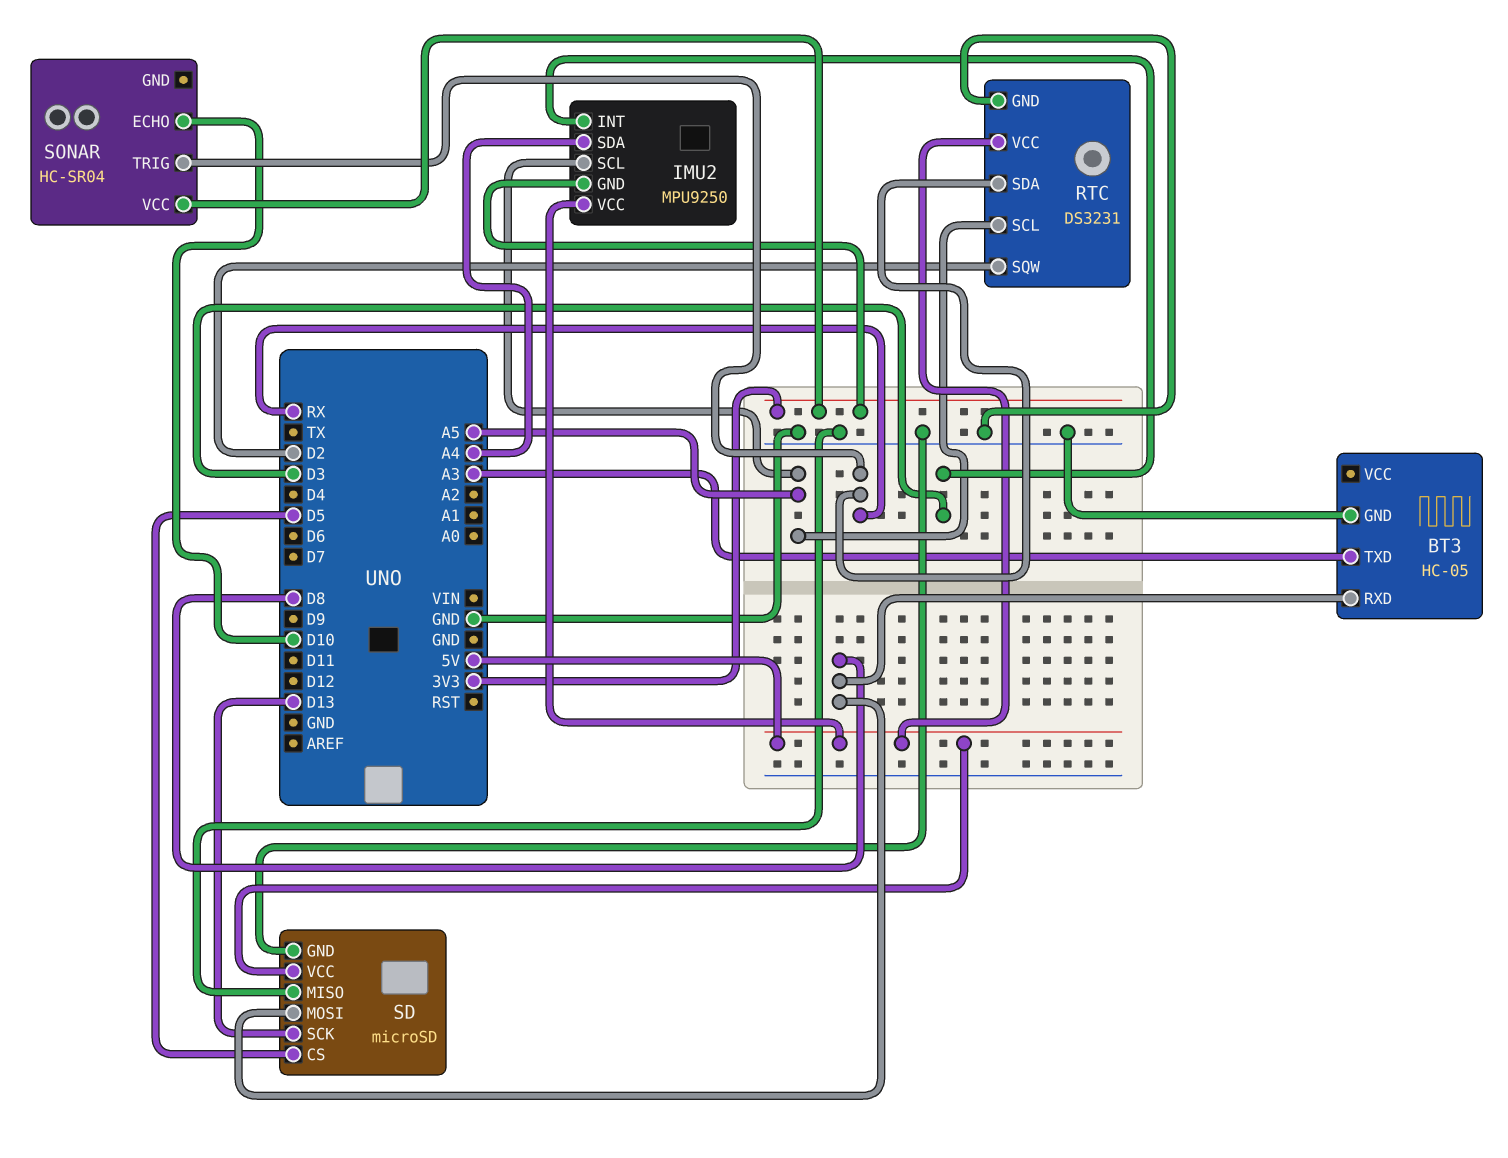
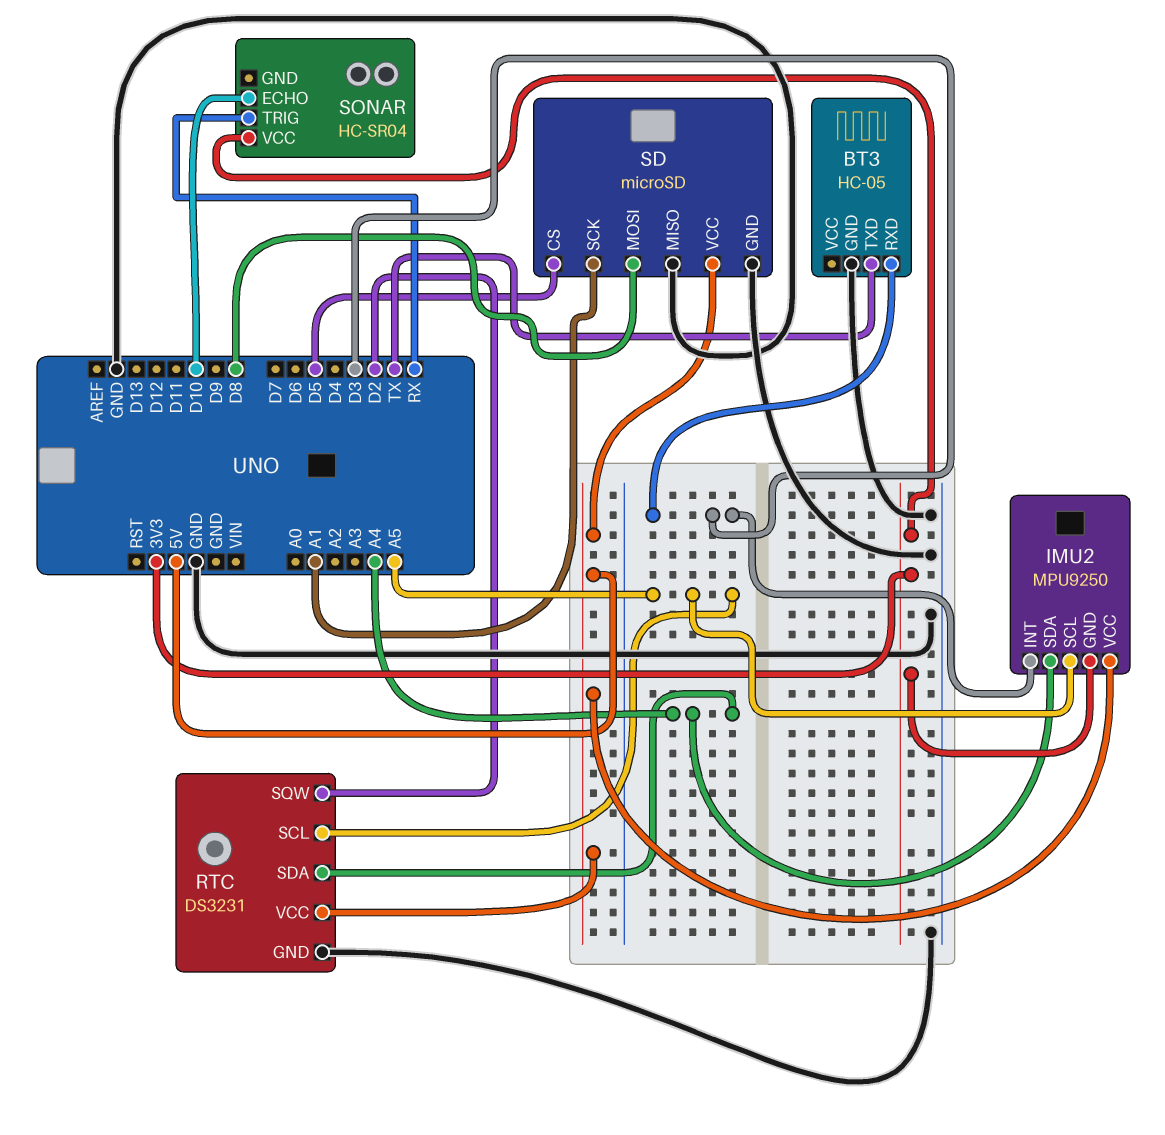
BT3 pin RXD: D8 -> D3
BT3 pin TXD: A3 -> TX
RTC pin SDA: RX -> A4
SD pin SCK: D13 -> A1

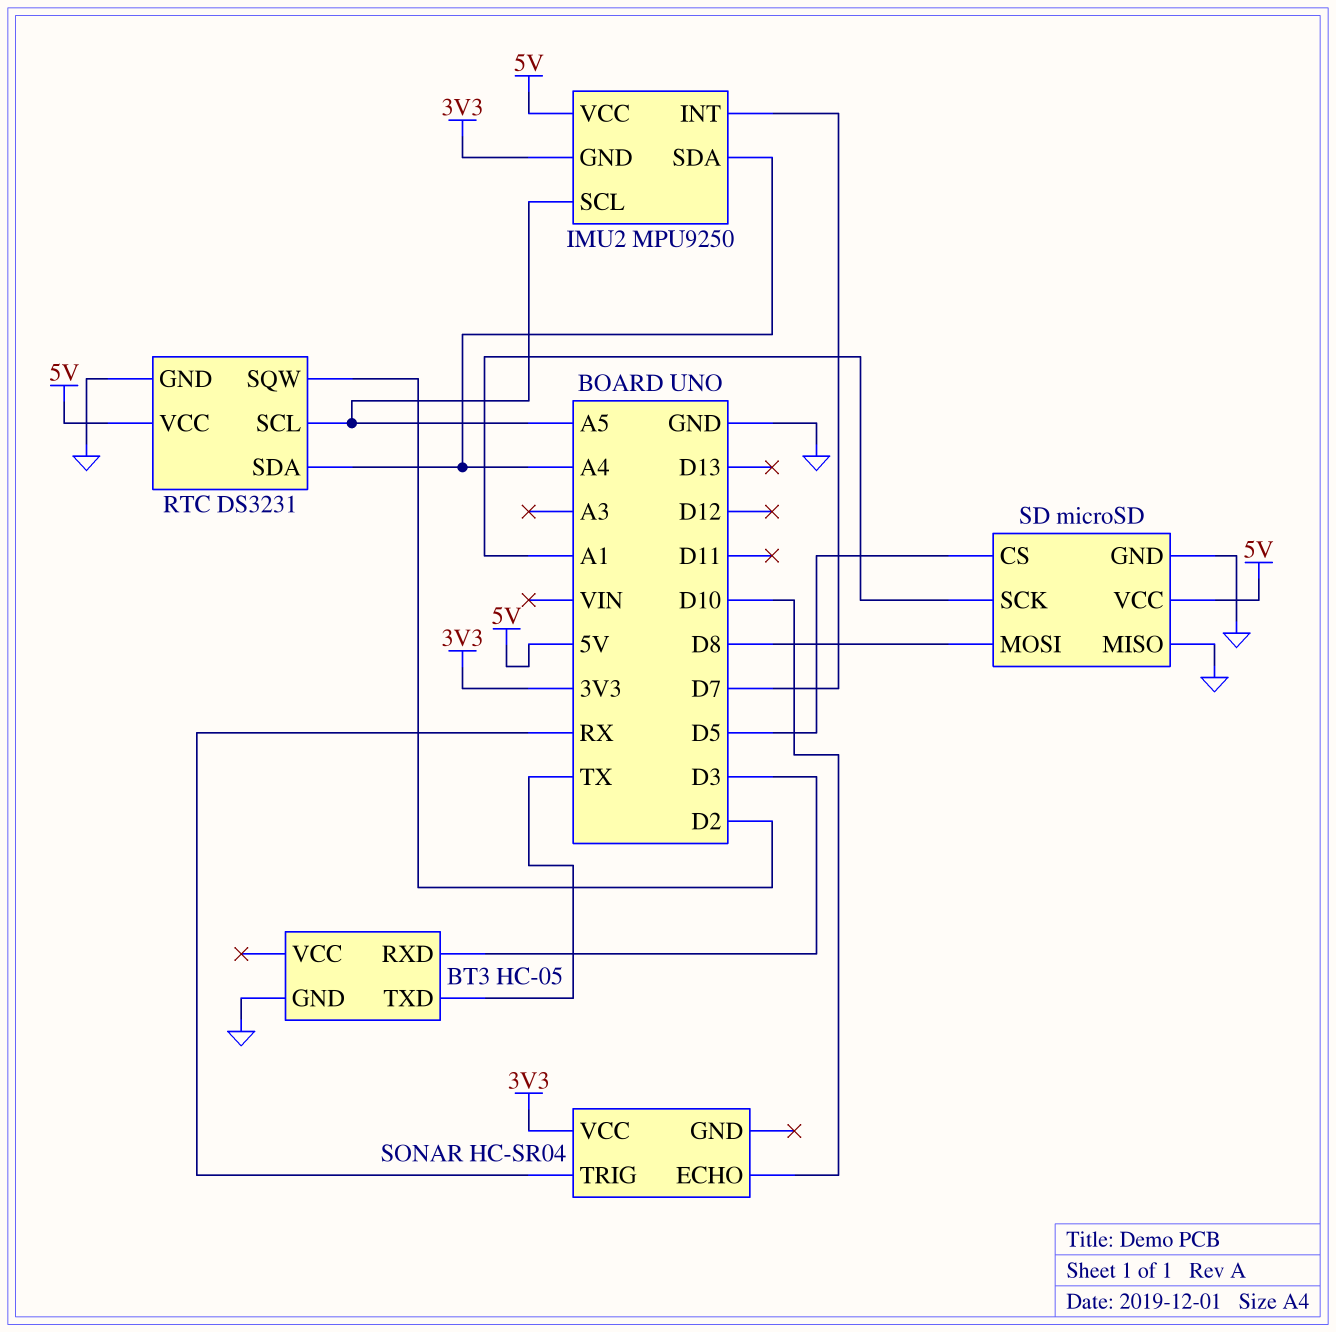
IMU2 pin INT: D3 -> D7

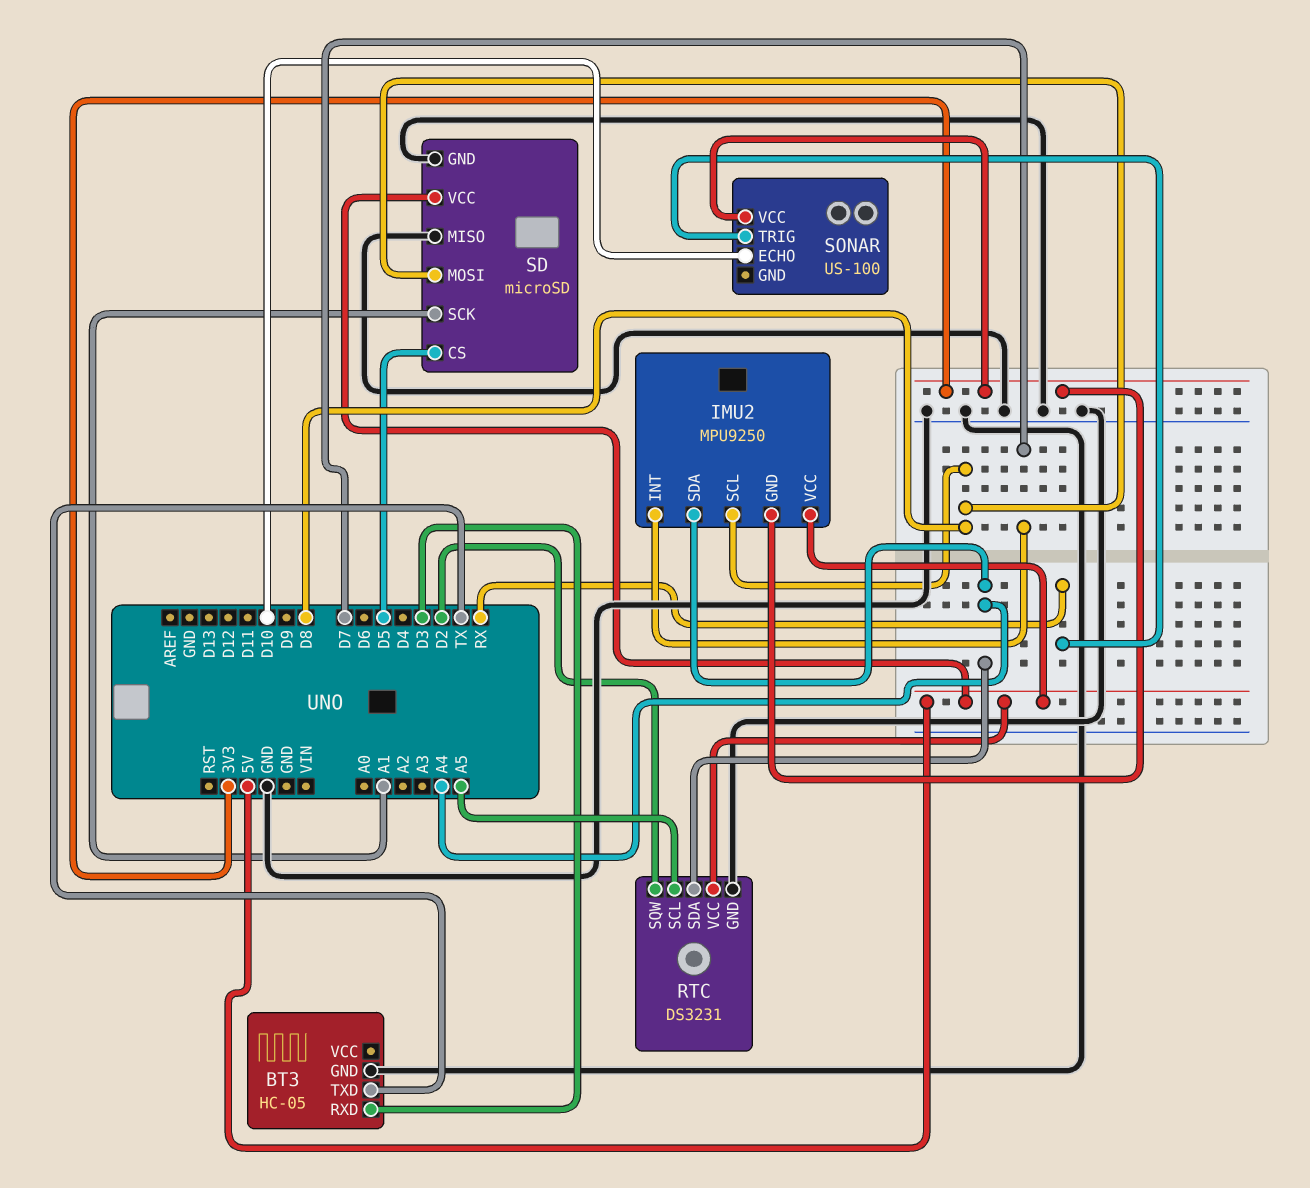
IMU2 pin SCL: A5 -> D8
SONAR: HC-SR04 -> US-100

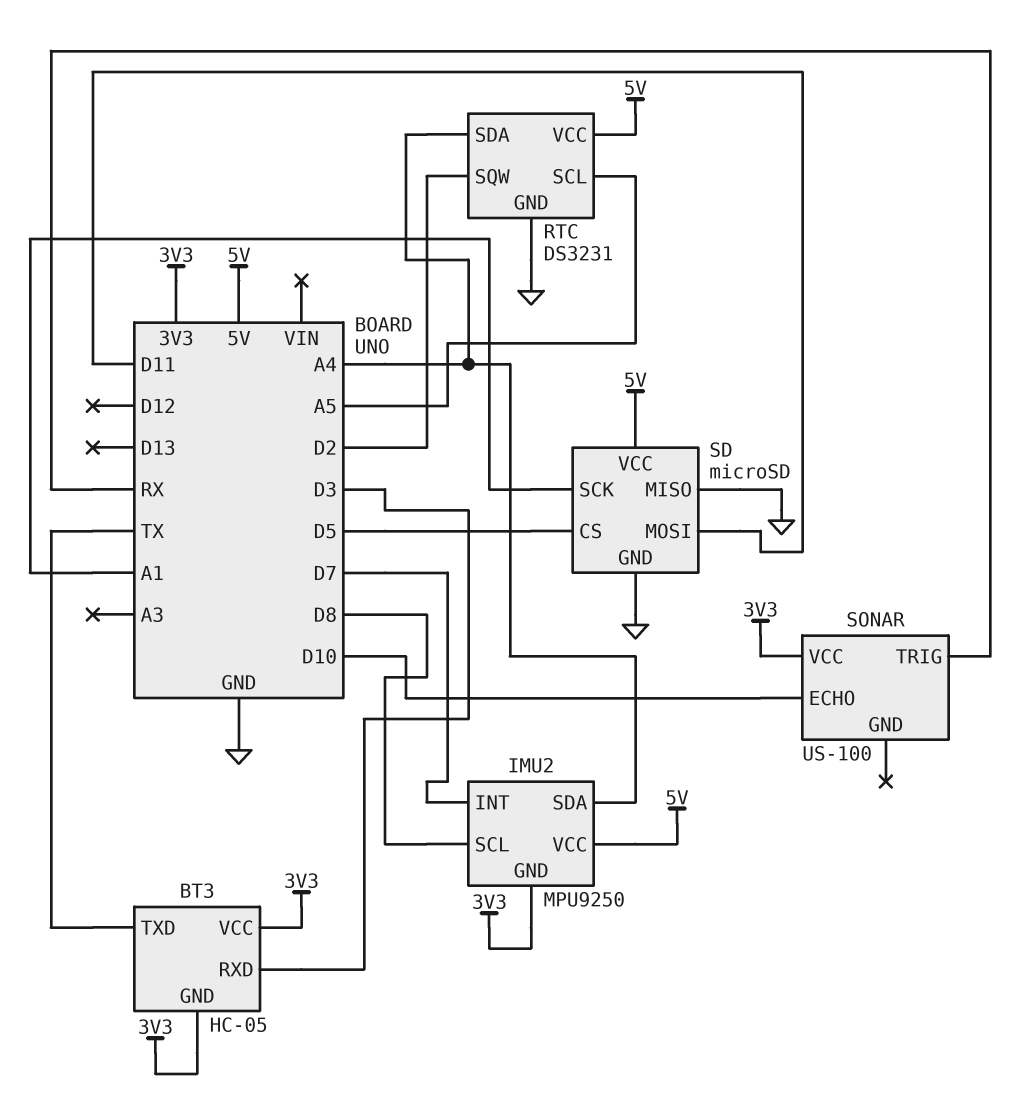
BT3 pin GND: GND -> 3V3
BT3 pin VCC: none -> 3V3
SD pin MOSI: D8 -> D11

